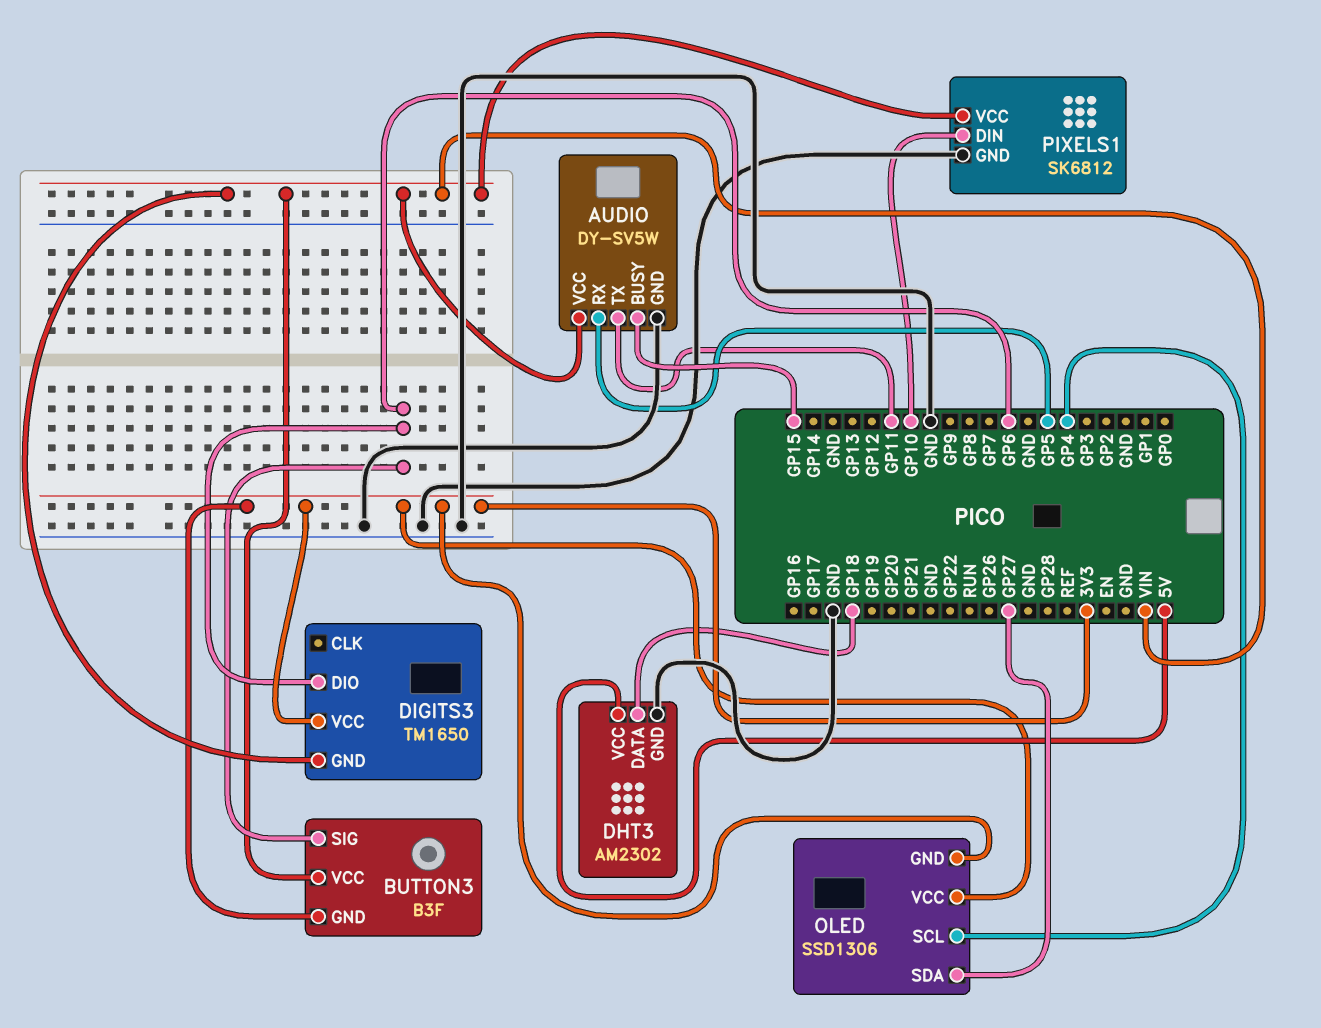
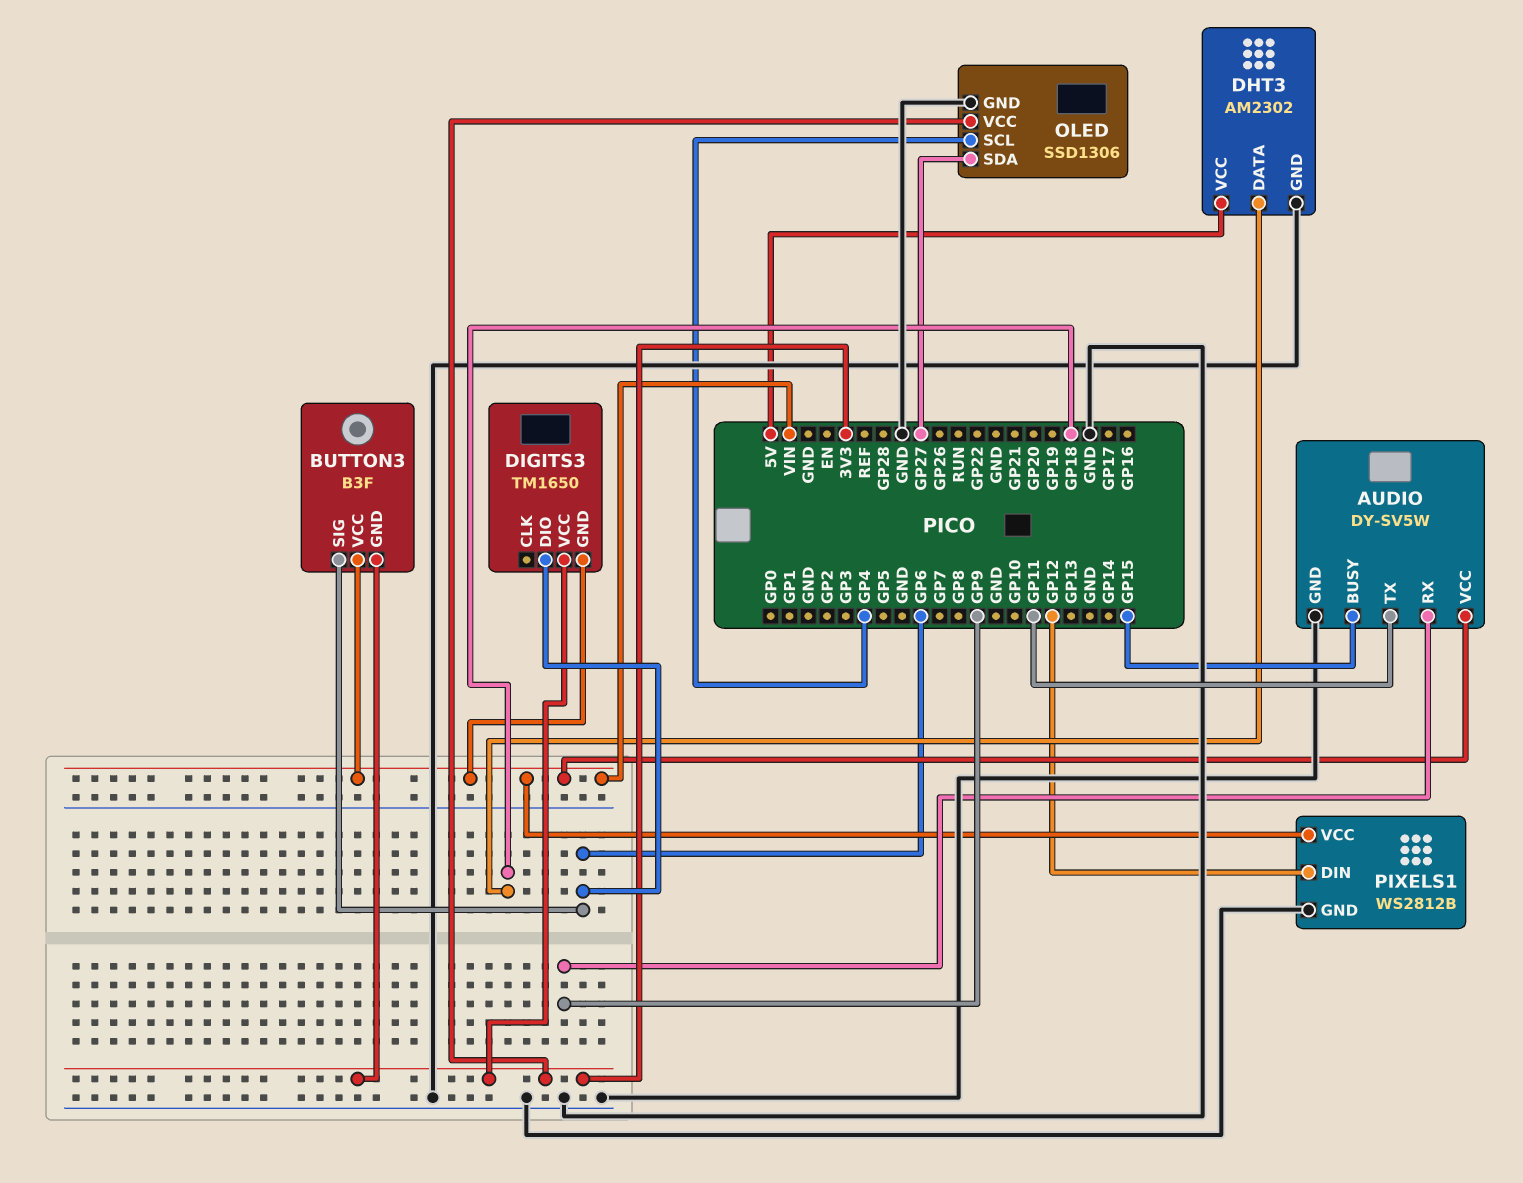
AUDIO pin RX: GP5 -> GP9
OLED pin GND: 3V3 -> GND
PIXELS1: SK6812 -> WS2812B
PIXELS1 pin DIN: GP10 -> GP12

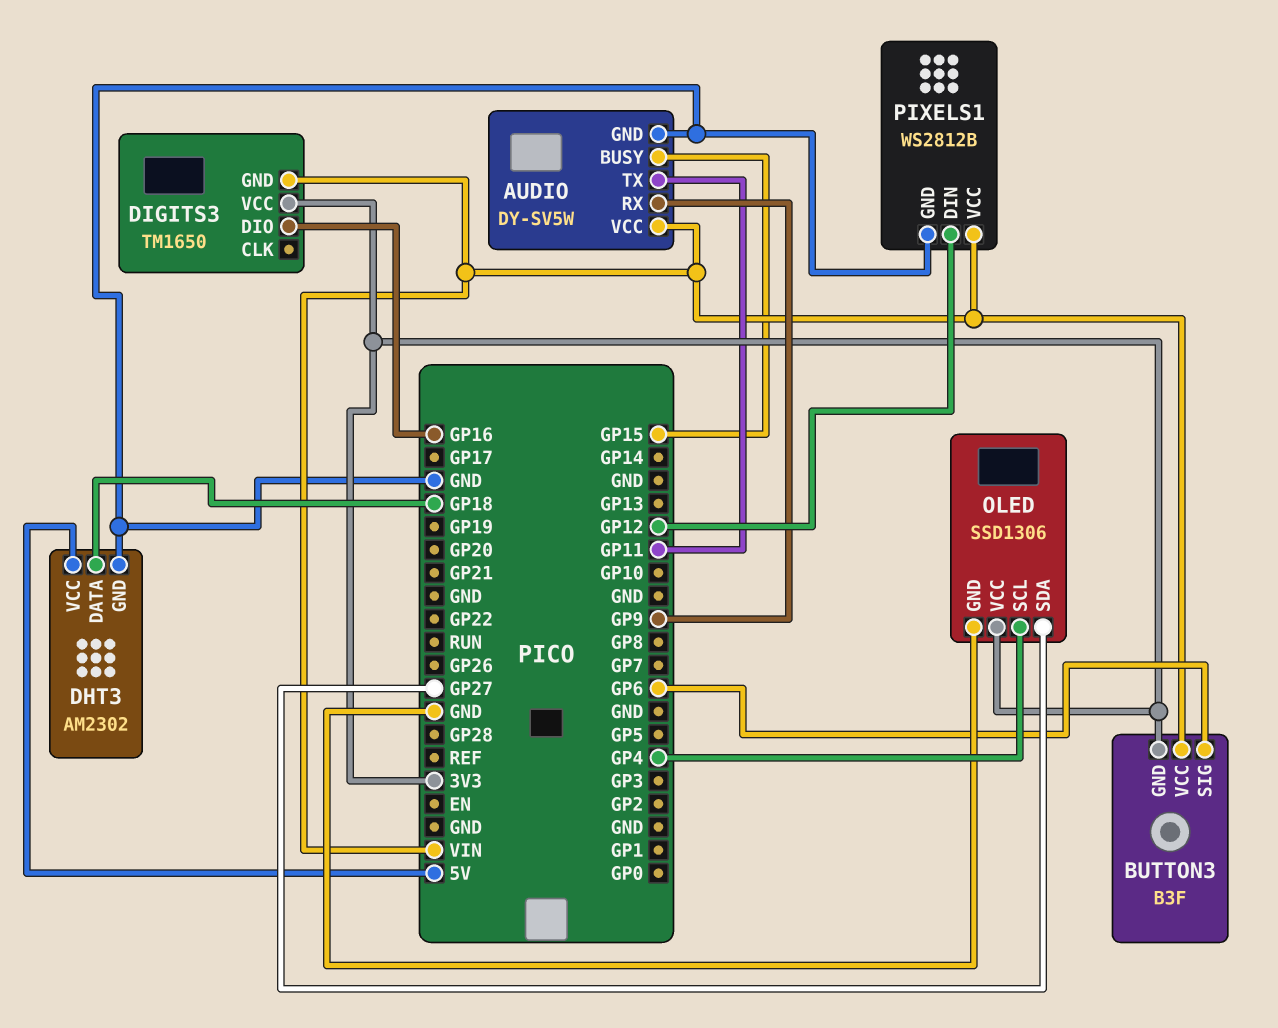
DIGITS3 pin DIO: GP6 -> GP16

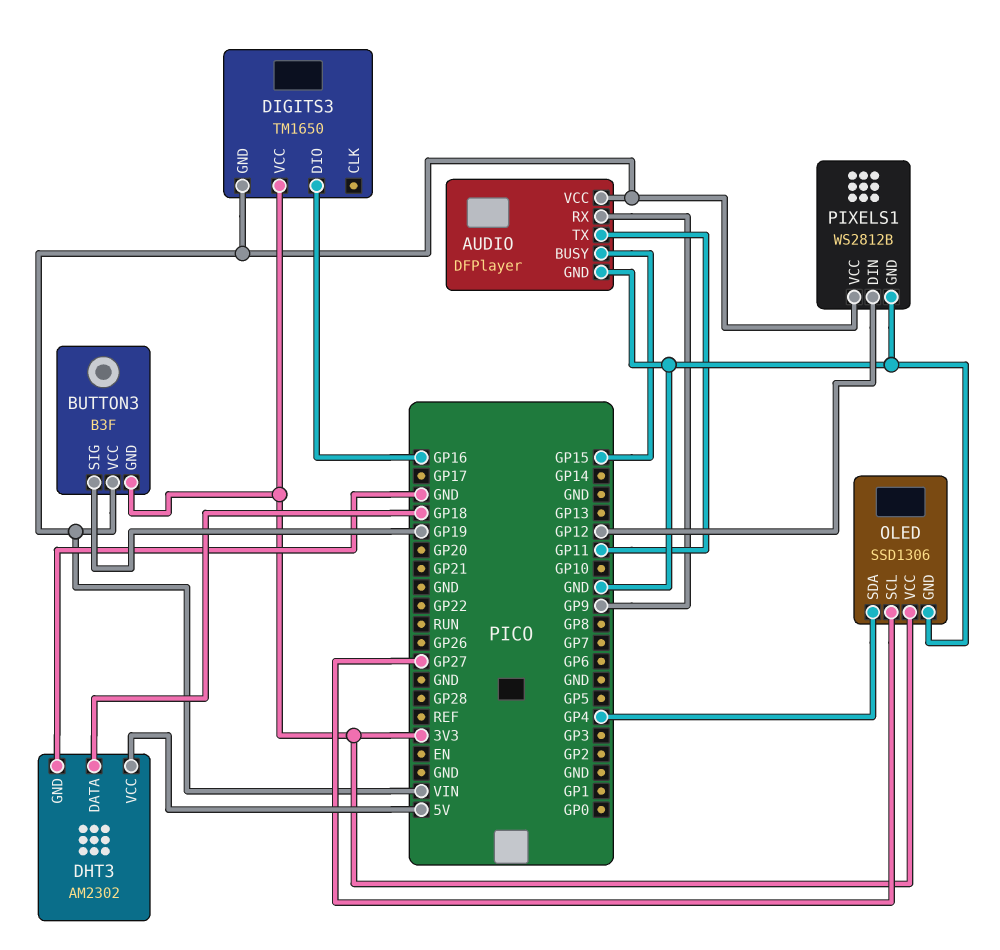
AUDIO: DY-SV5W -> DFPlayer
BUTTON3 pin SIG: GP6 -> GP19
OLED pin SCL: GP4 -> GP27
OLED pin SDA: GP27 -> GP4

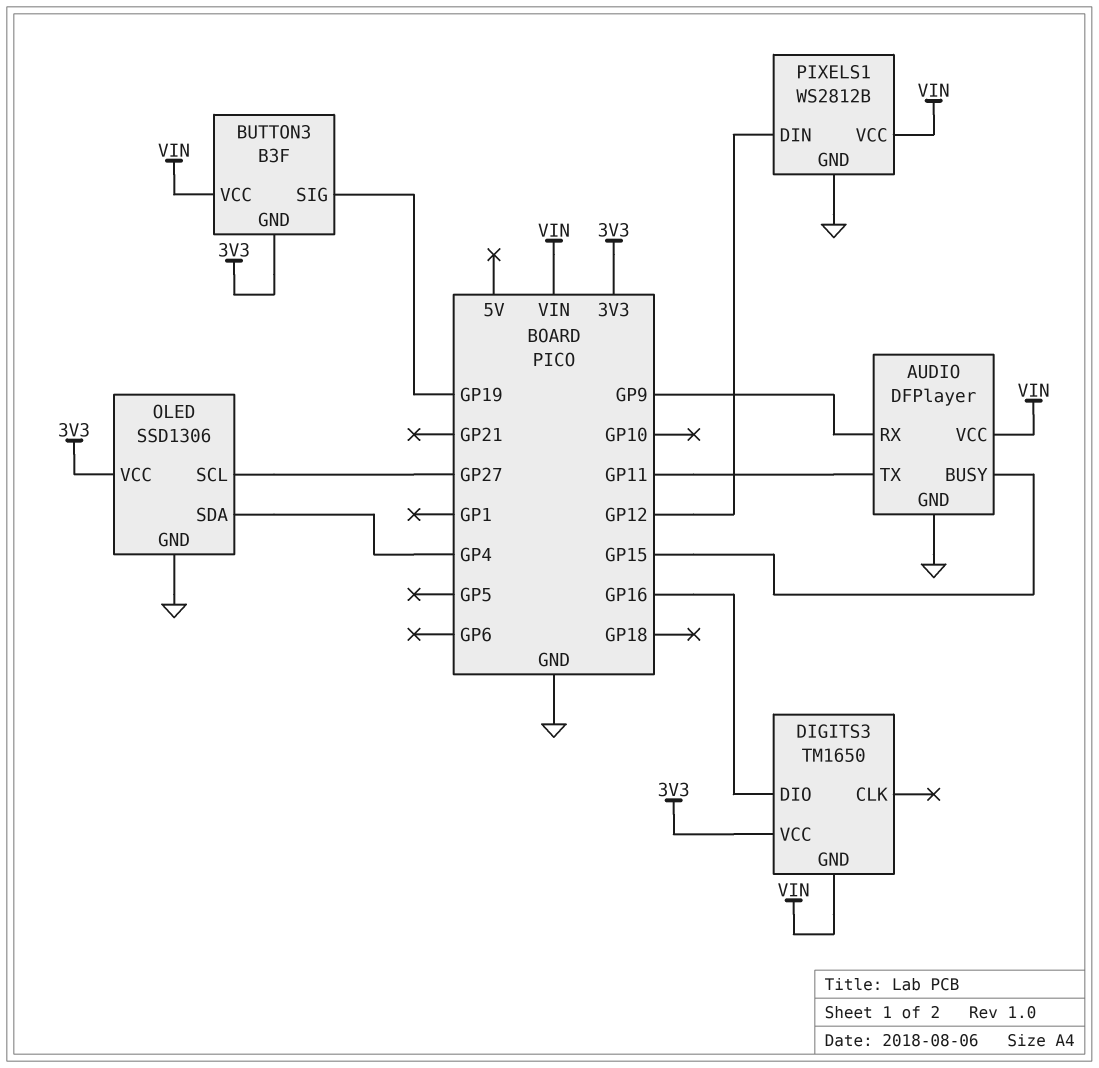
DHT3: AM2302 -> none
DHT3 pin DATA: GP18 -> none
DHT3 pin GND: GND -> none
DHT3 pin VCC: 5V -> none

